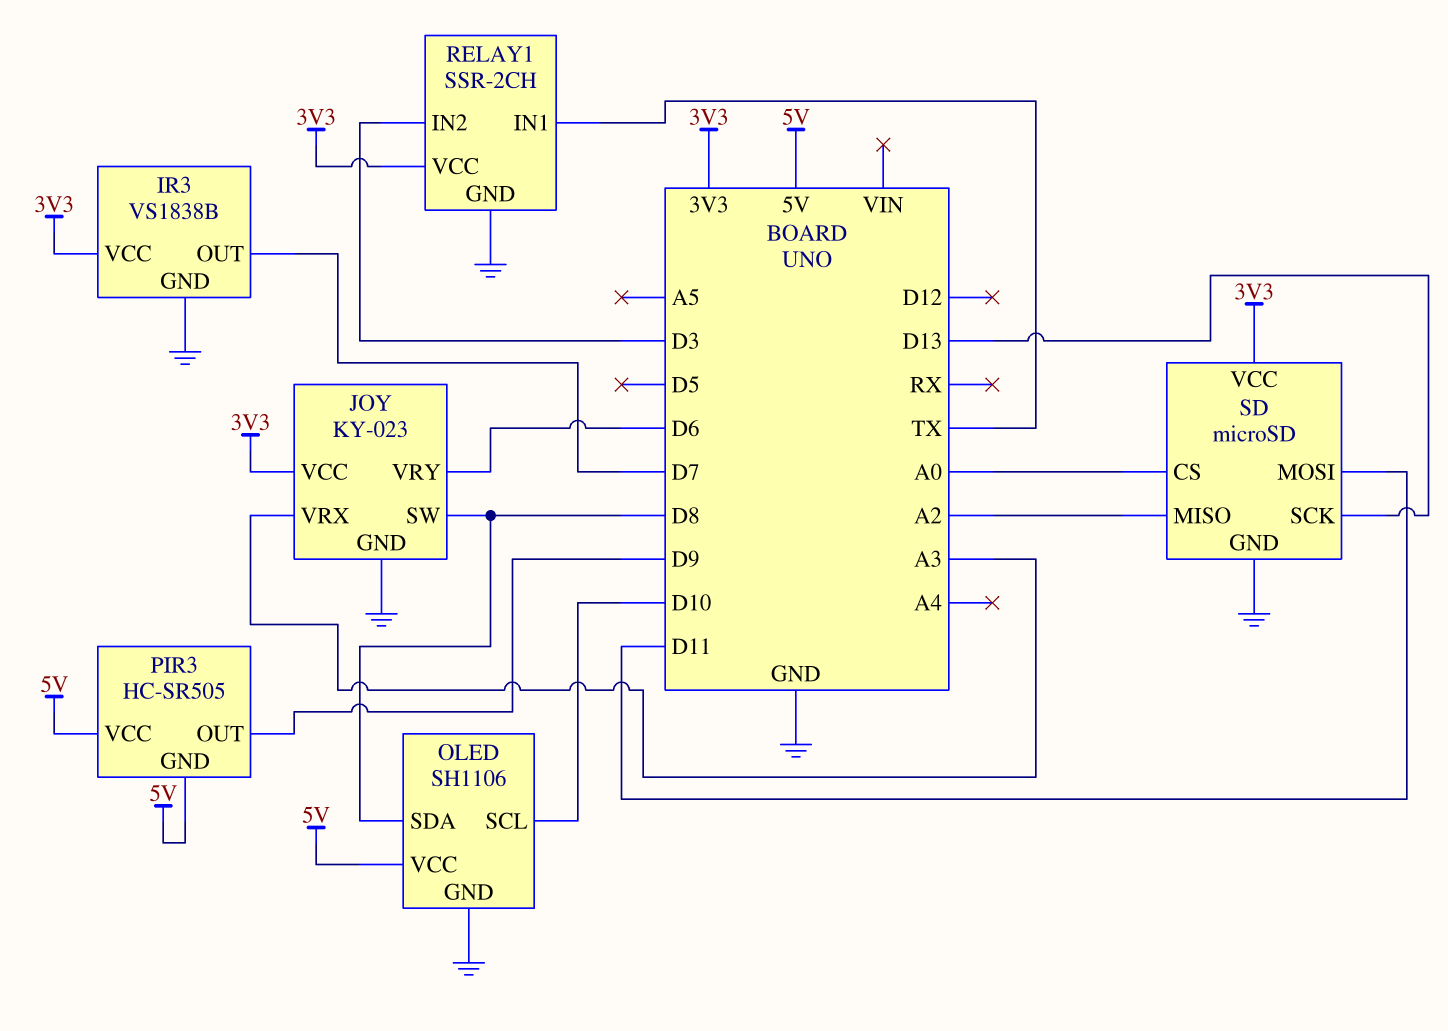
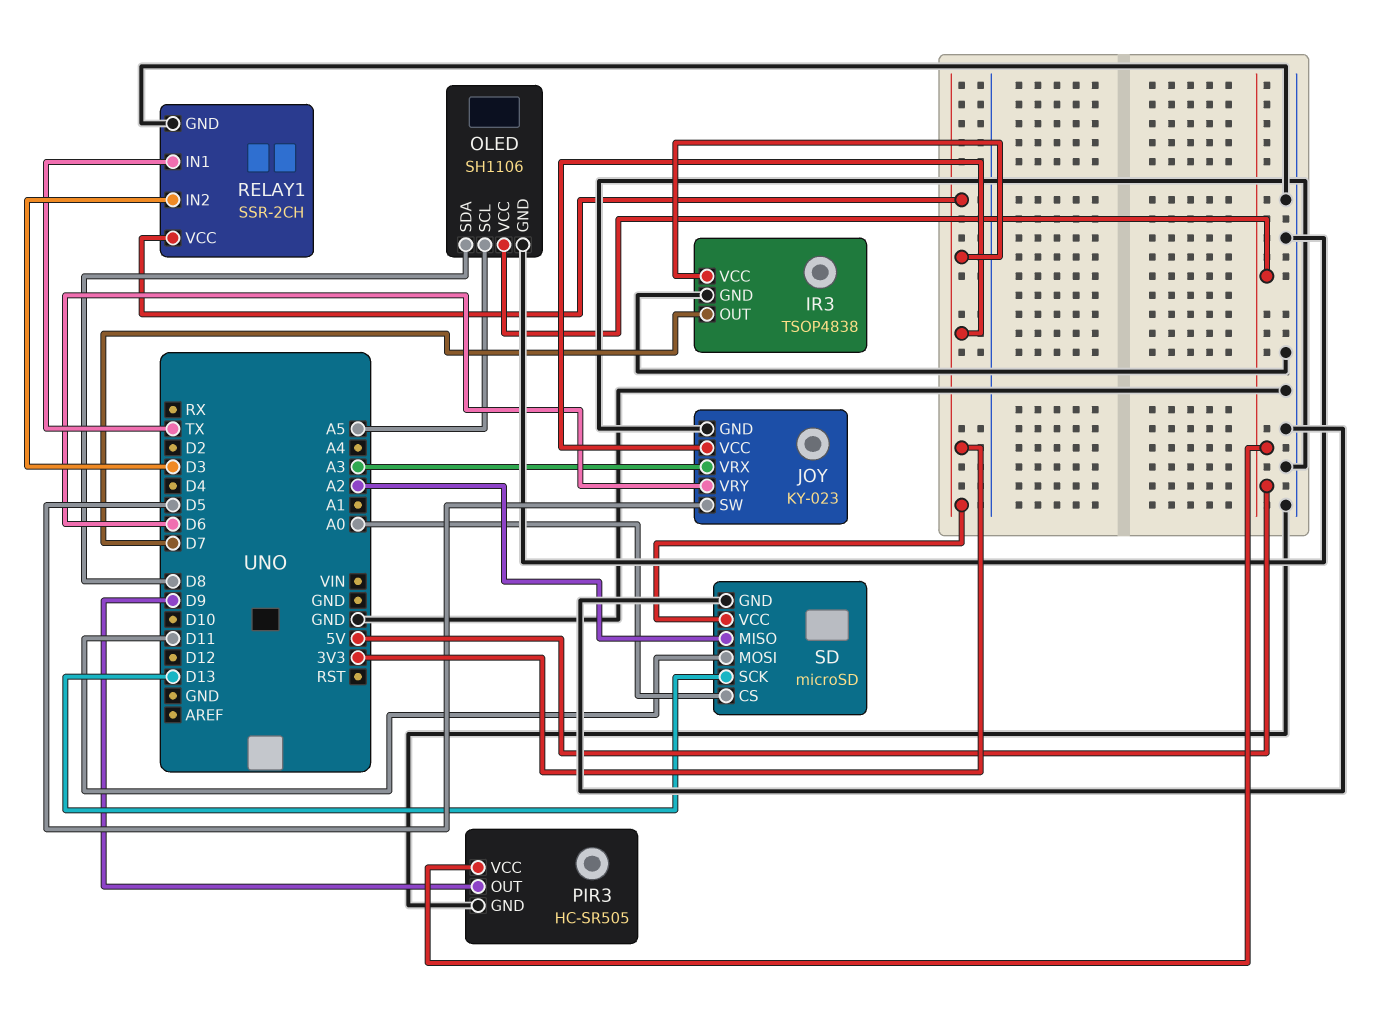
IR3: VS1838B -> TSOP4838
JOY pin SW: D8 -> D5
OLED pin SCL: D10 -> A5
PIR3 pin GND: 5V -> GND

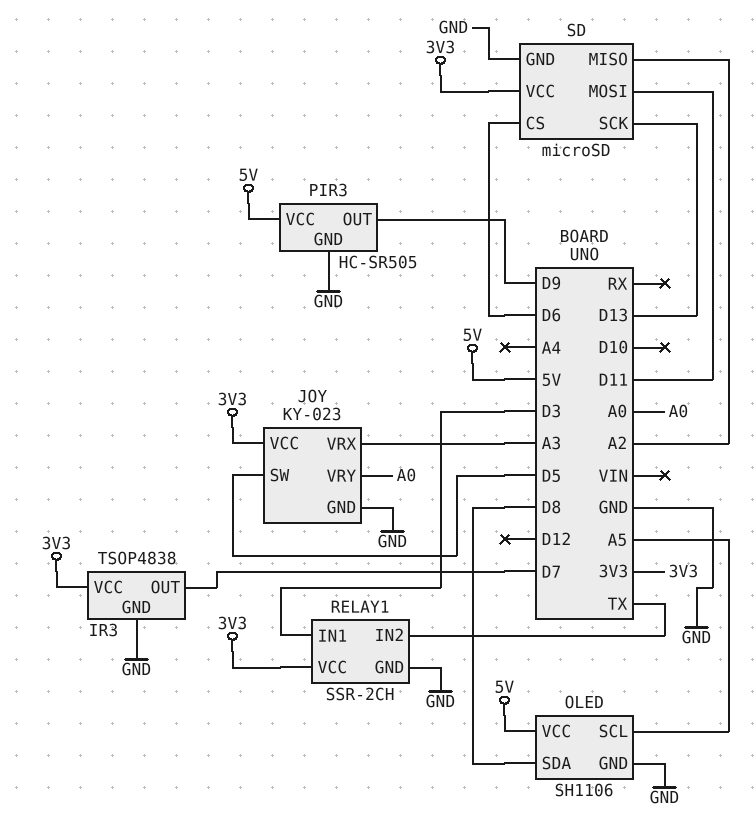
JOY pin VRY: D6 -> A0
RELAY1 pin IN1: TX -> D3
RELAY1 pin IN2: D3 -> TX
SD pin CS: A0 -> D6

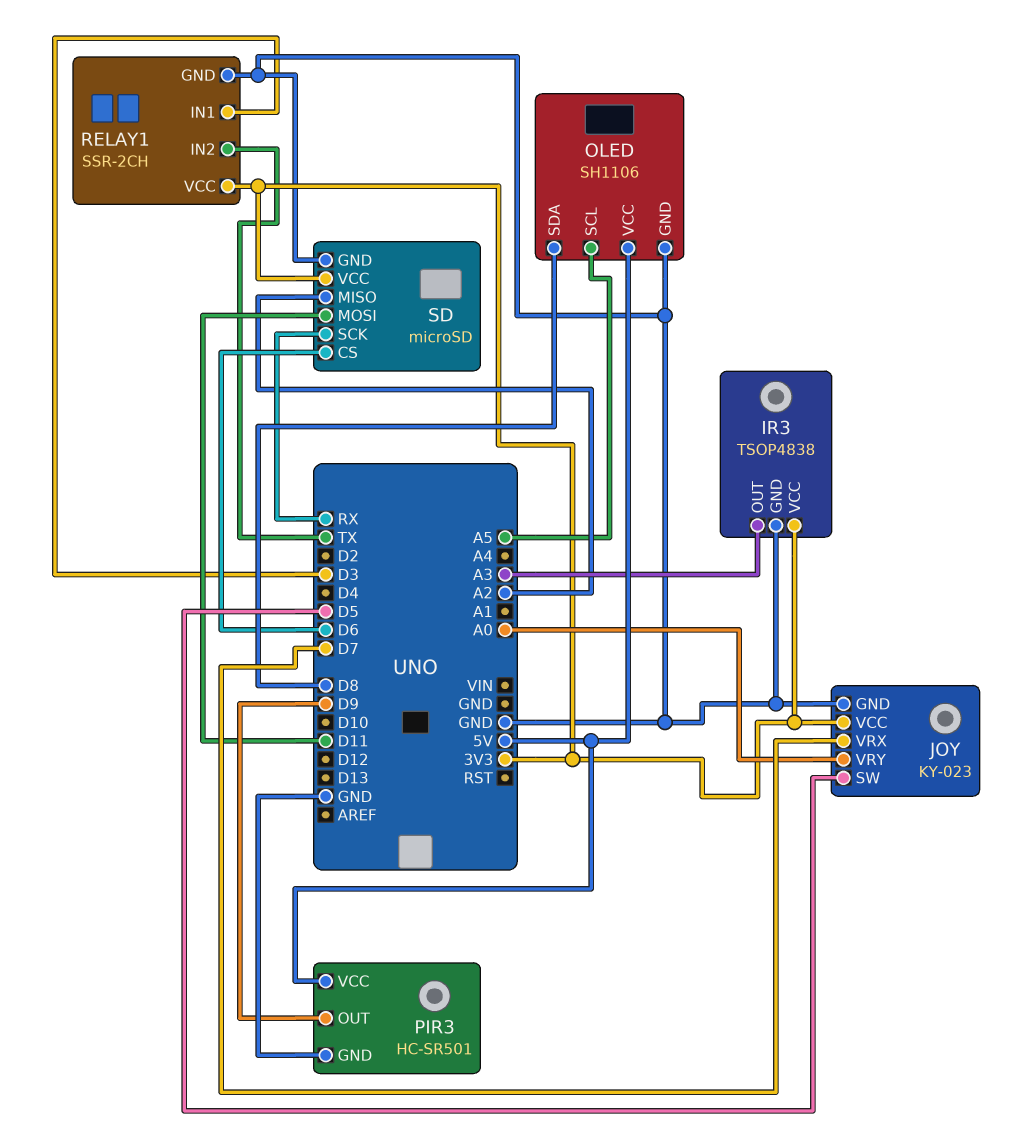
IR3 pin OUT: D7 -> A3
JOY pin VRX: A3 -> D7
PIR3: HC-SR505 -> HC-SR501
SD pin SCK: D13 -> RX

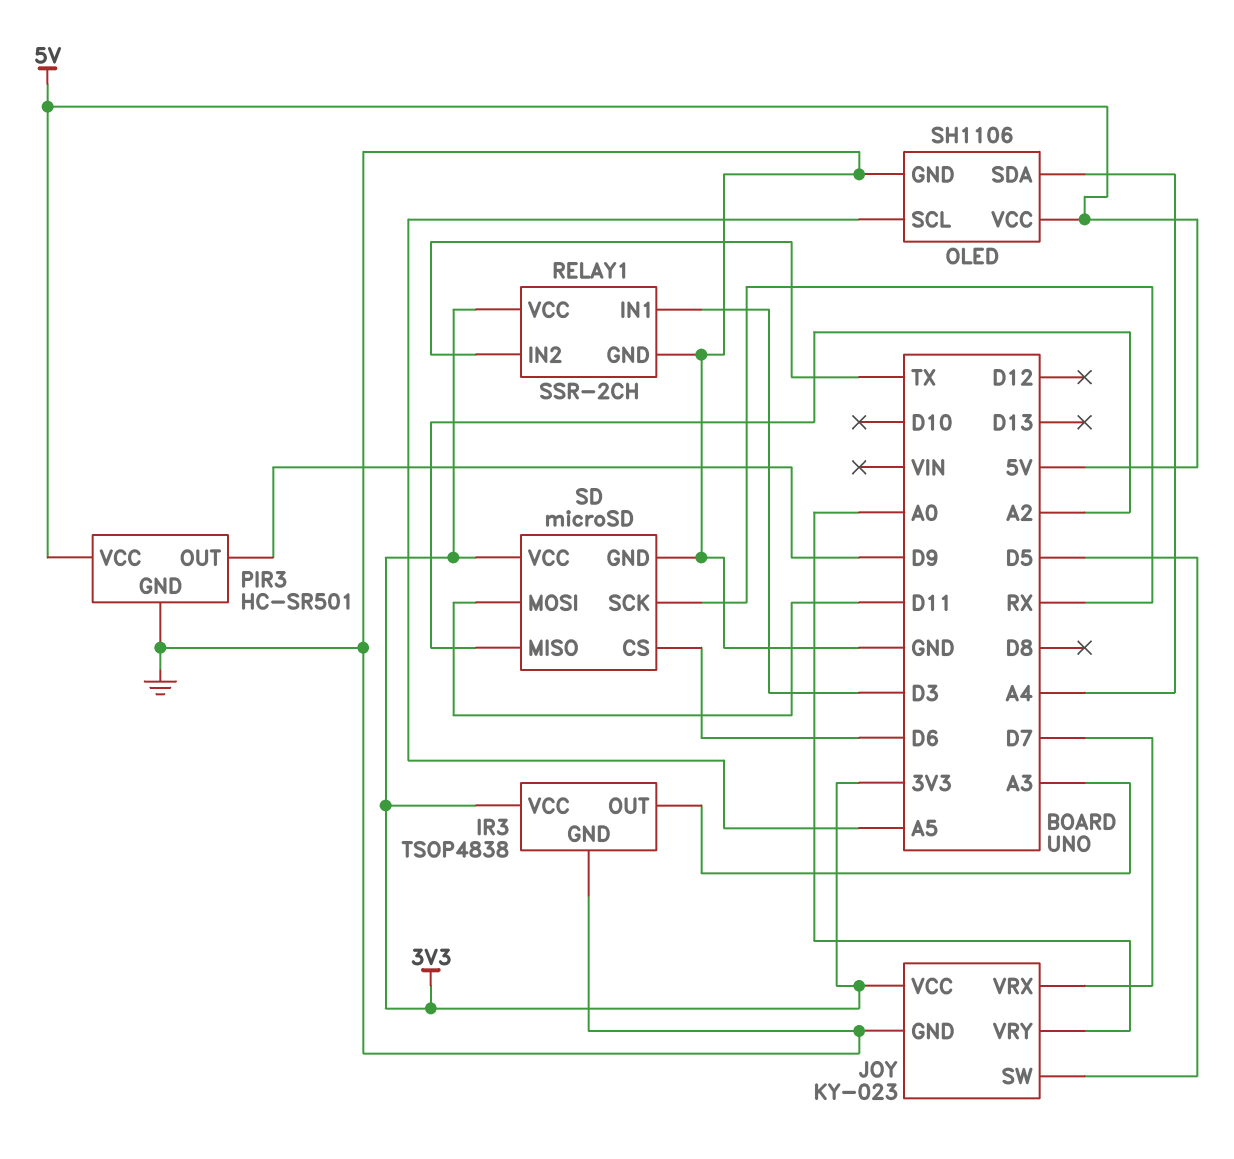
OLED pin SDA: D8 -> A4

